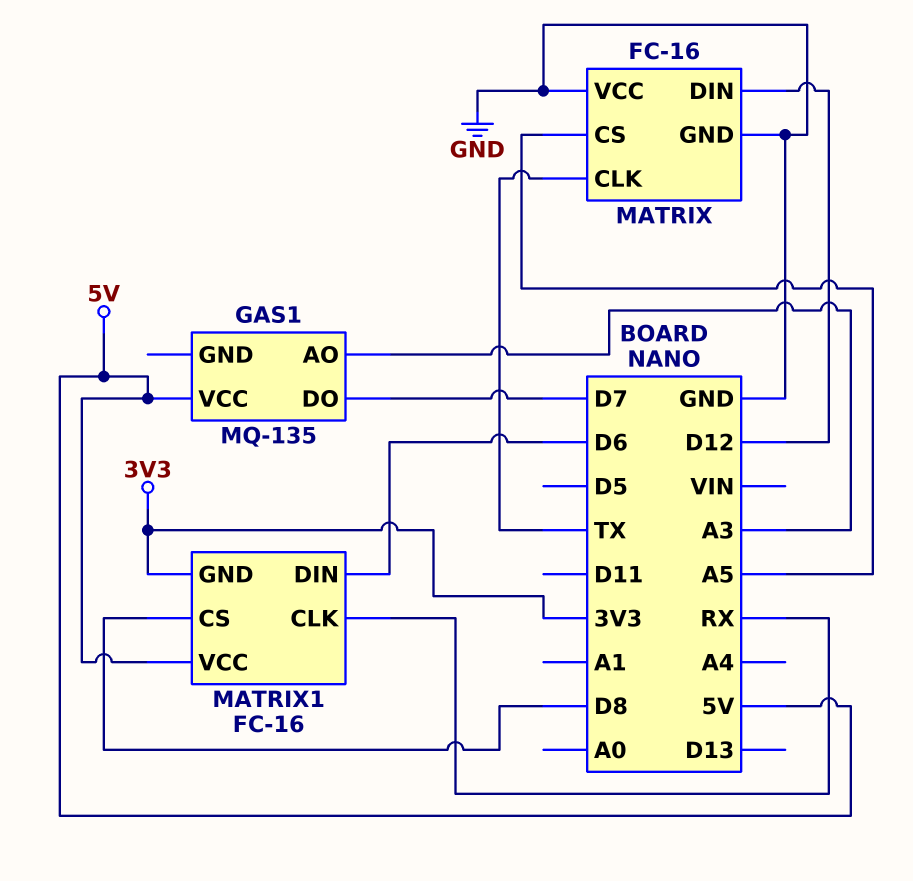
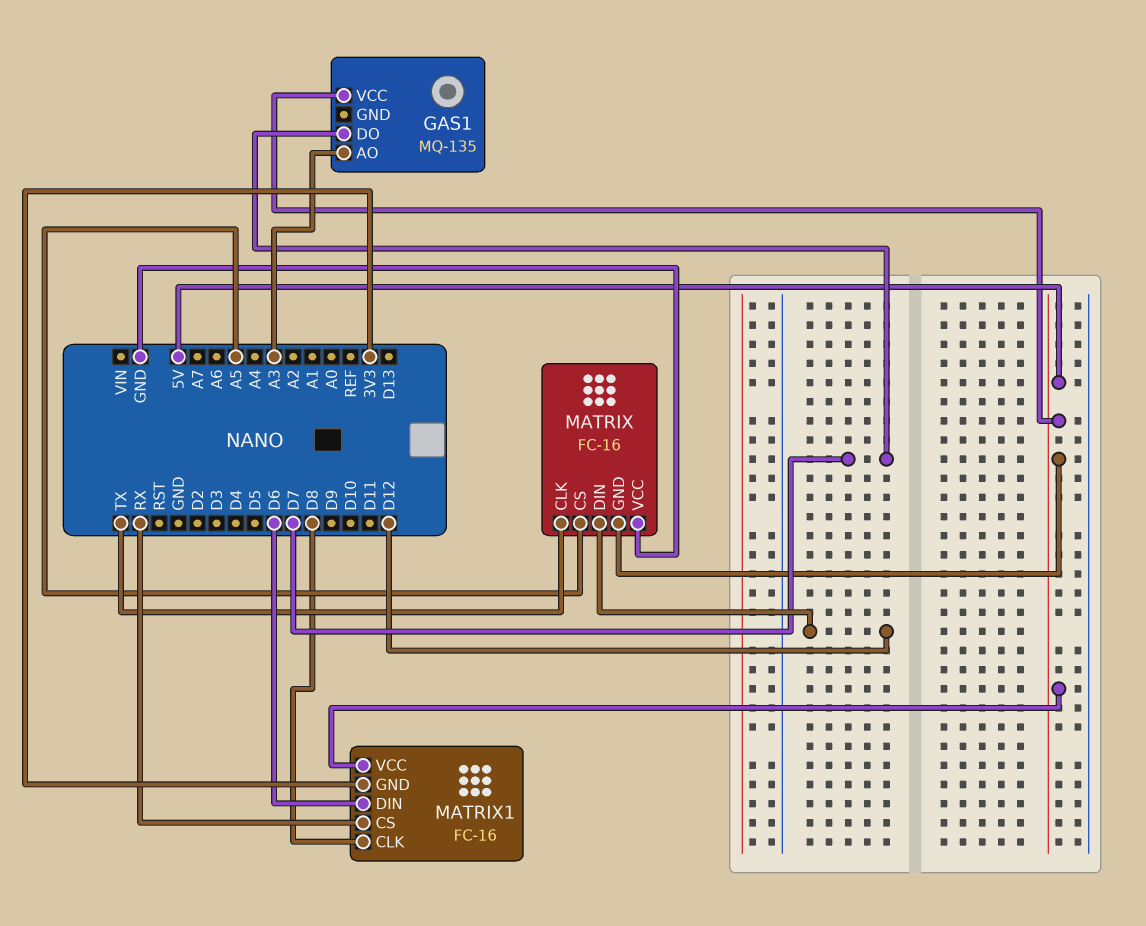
MATRIX pin GND: GND -> 5V
MATRIX1 pin CLK: RX -> D8
MATRIX1 pin CS: D8 -> RX

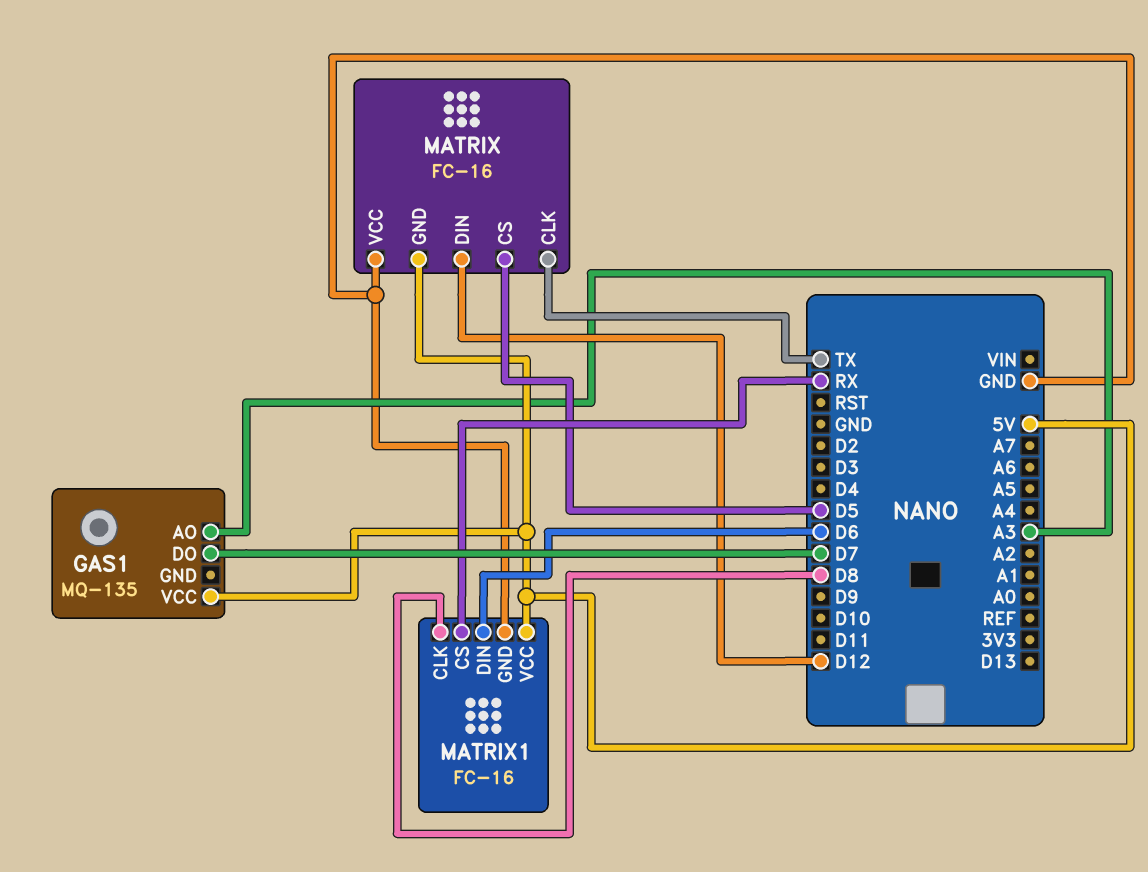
MATRIX pin CS: A5 -> D5
MATRIX1 pin GND: 3V3 -> GND

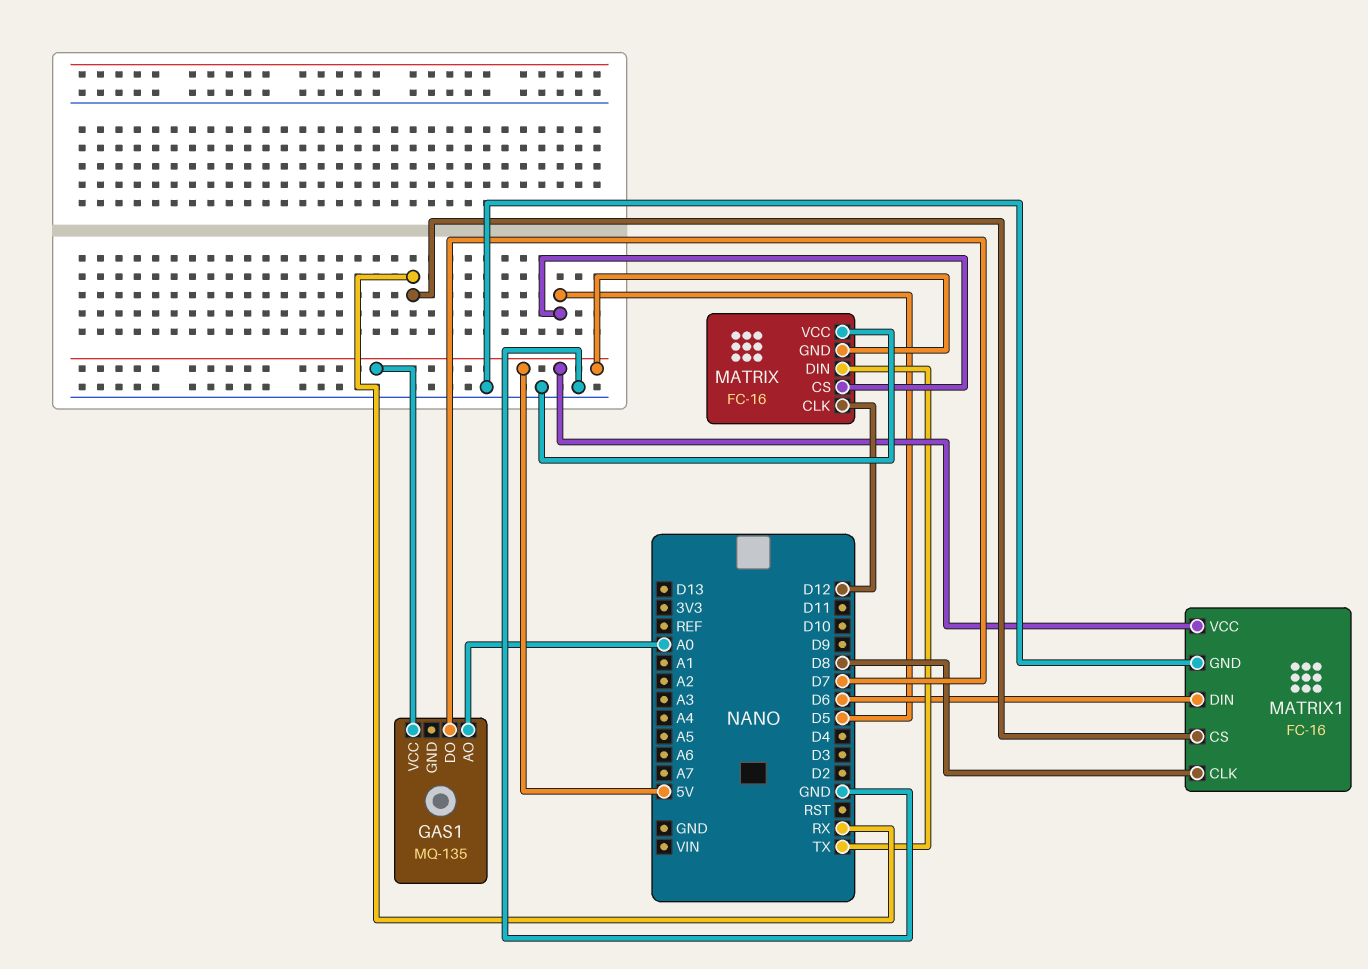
GAS1 pin AO: A3 -> A0
MATRIX pin CLK: TX -> D12
MATRIX pin DIN: D12 -> TX

